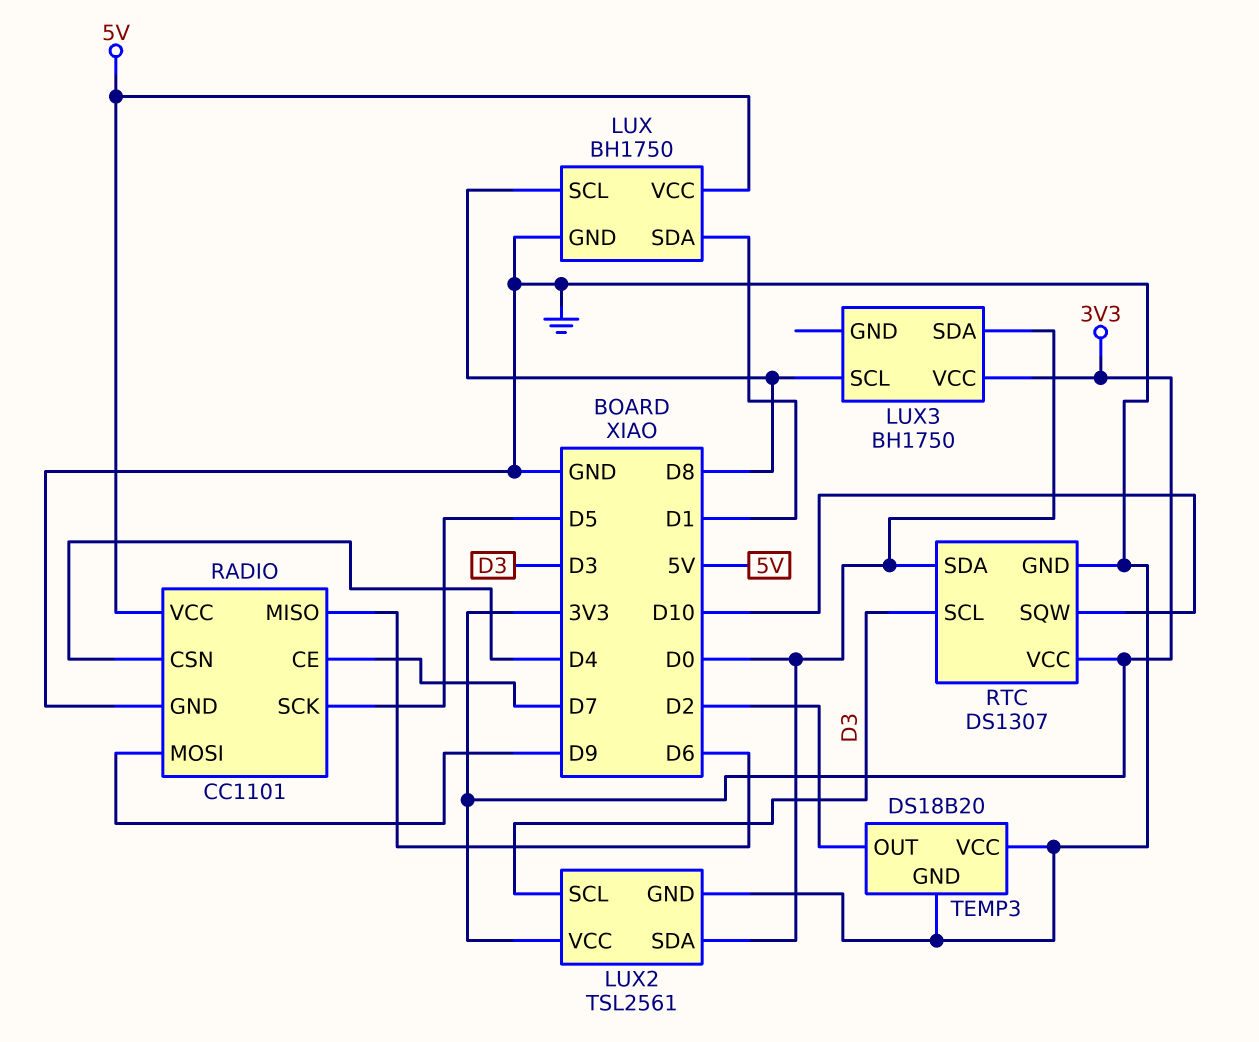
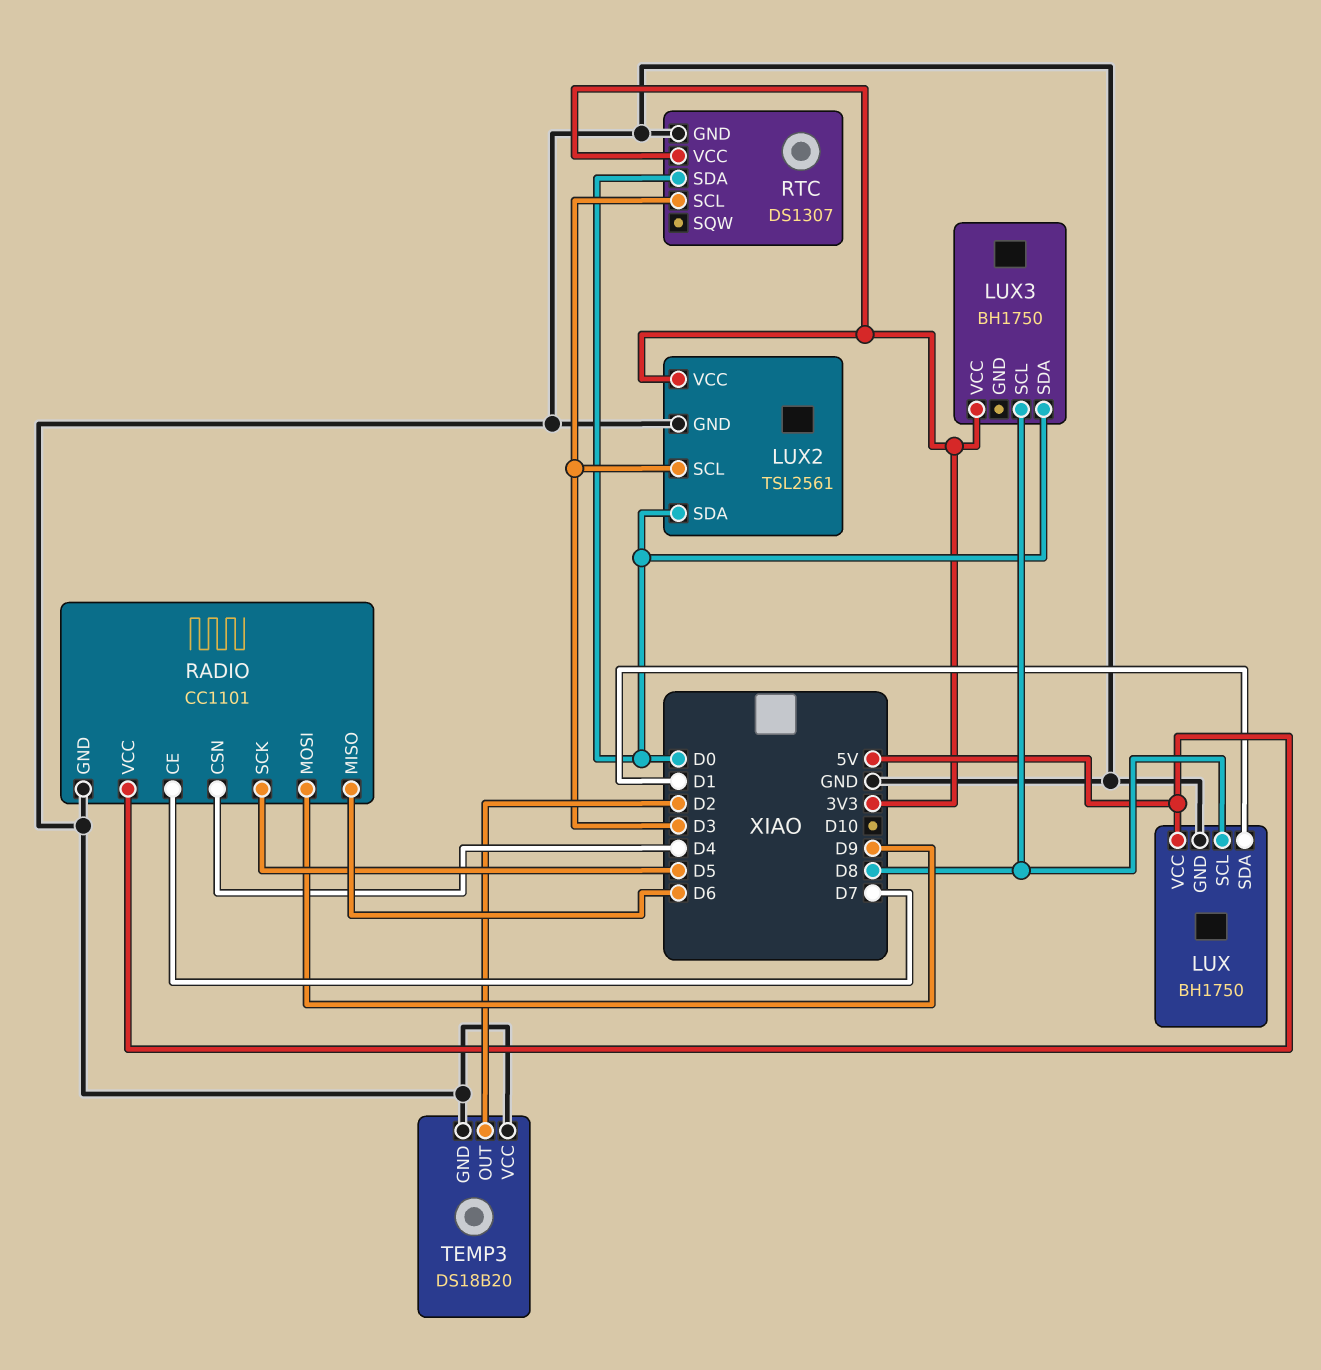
RTC pin SQW: D10 -> none

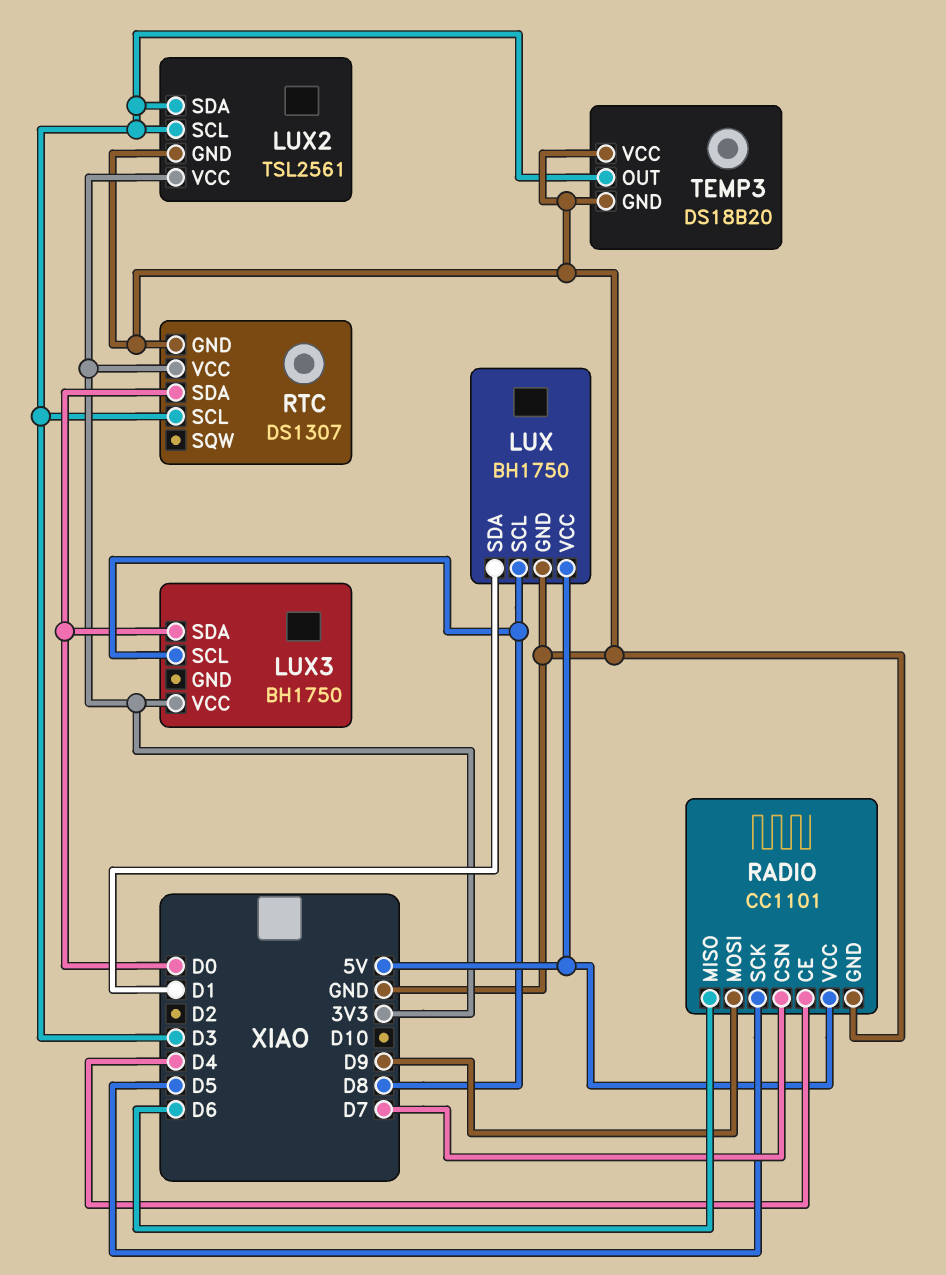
LUX2 pin SDA: D0 -> D3
RADIO pin CE: D7 -> D4
RADIO pin CSN: D4 -> D7
TEMP3 pin OUT: D2 -> D3

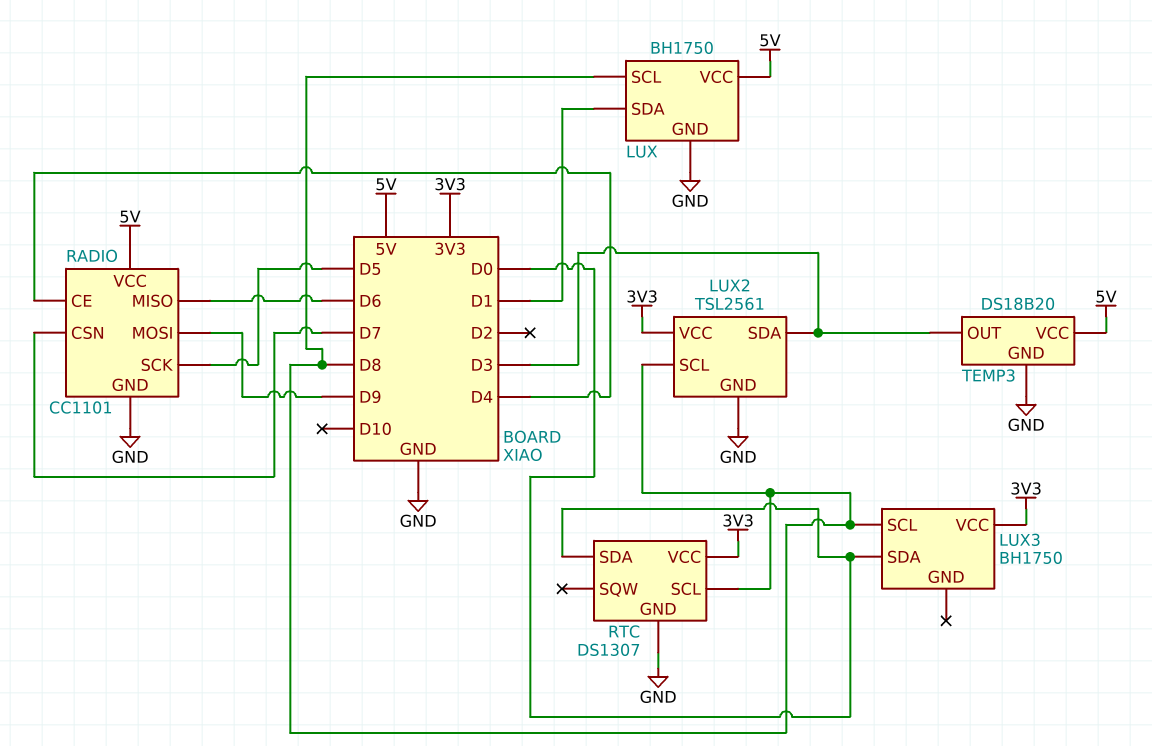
LUX2 pin SCL: D3 -> D8
RTC pin SCL: D3 -> D8
TEMP3 pin VCC: GND -> 5V

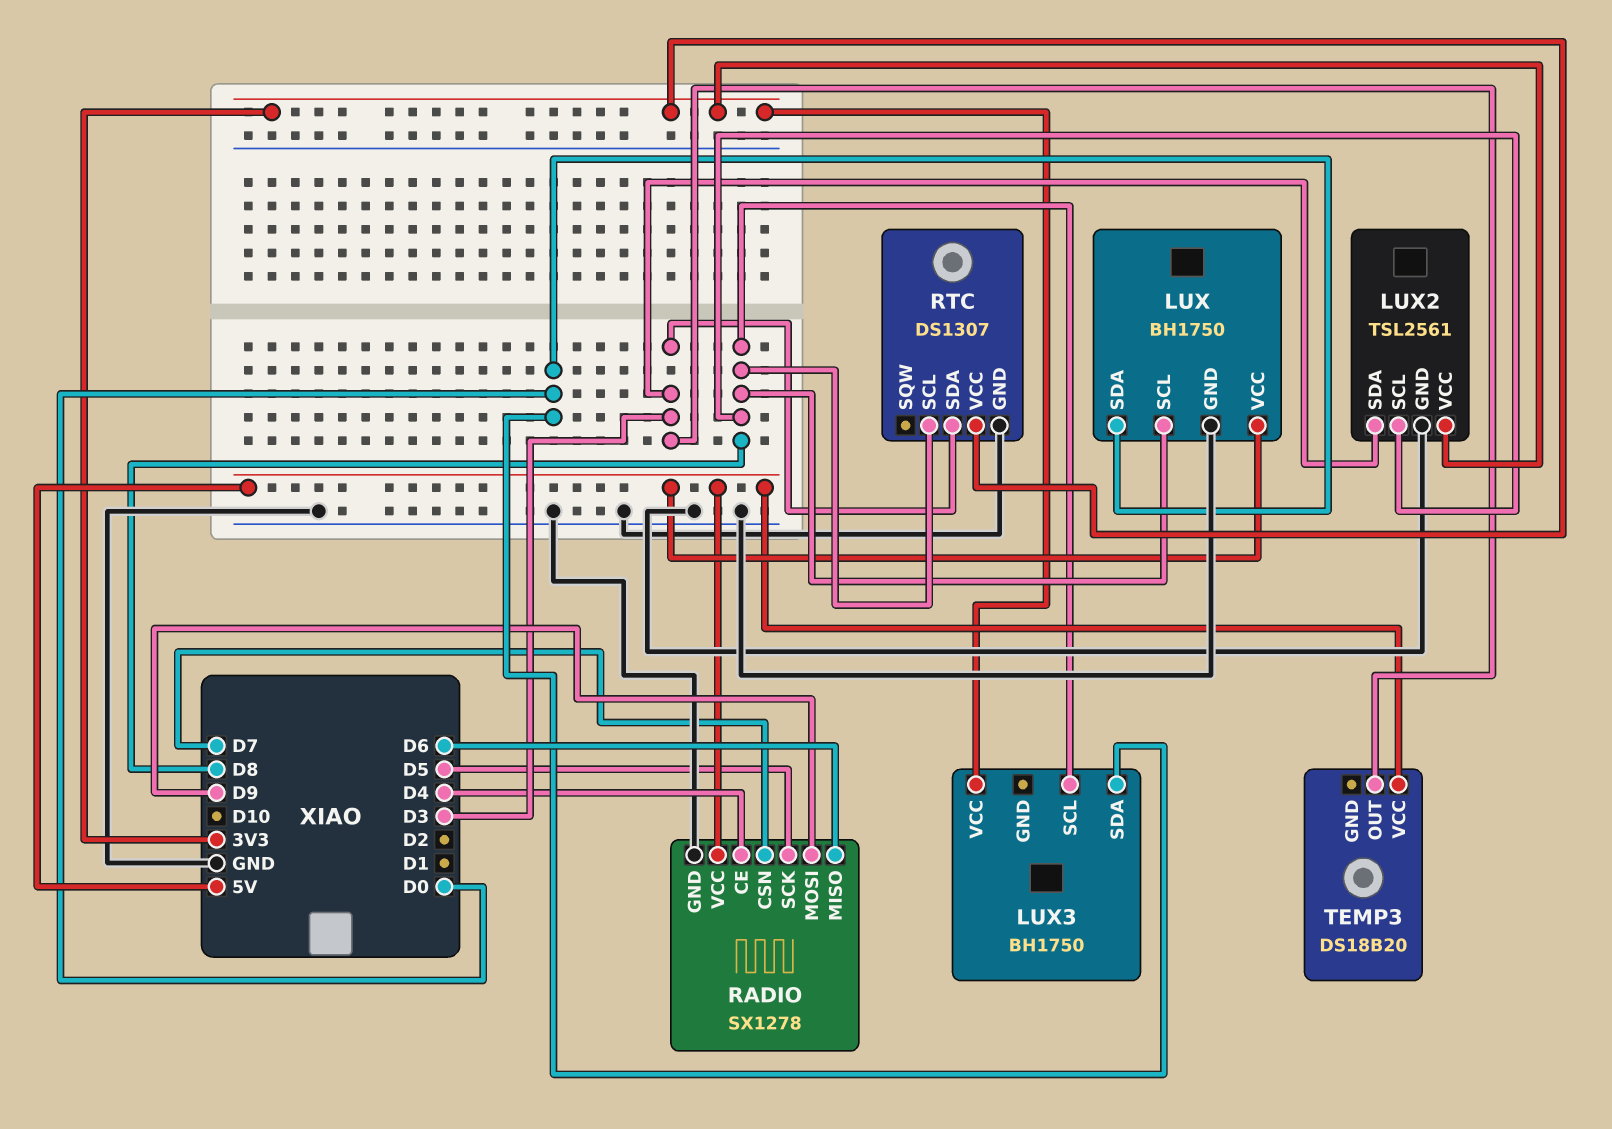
LUX pin SDA: D1 -> D0
RADIO: CC1101 -> SX1278
RTC pin SDA: D0 -> D3
TEMP3 pin GND: GND -> none

